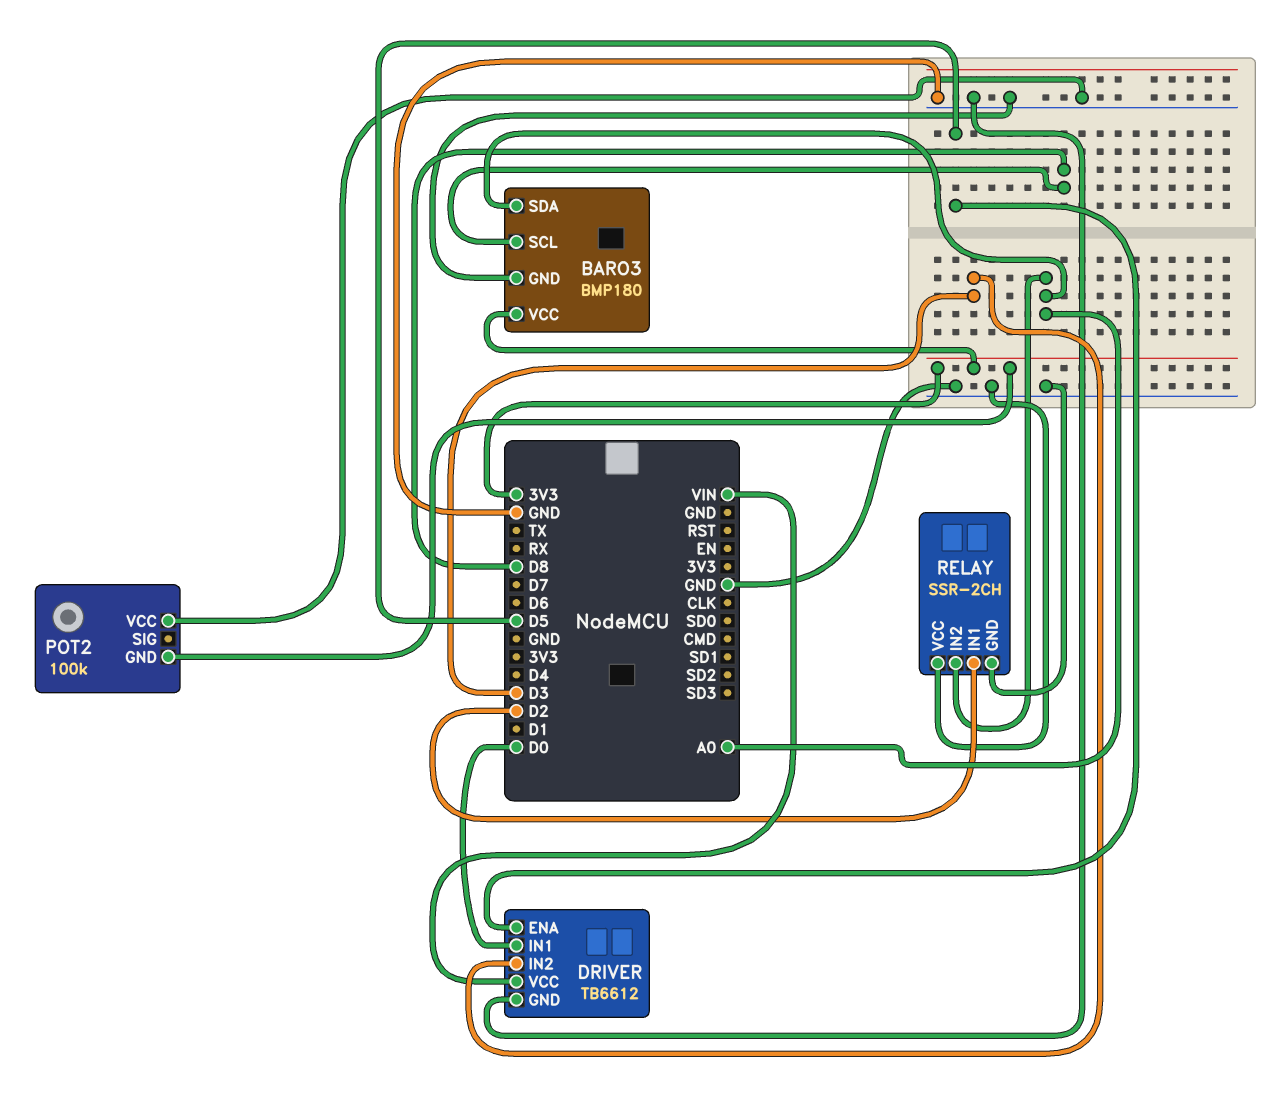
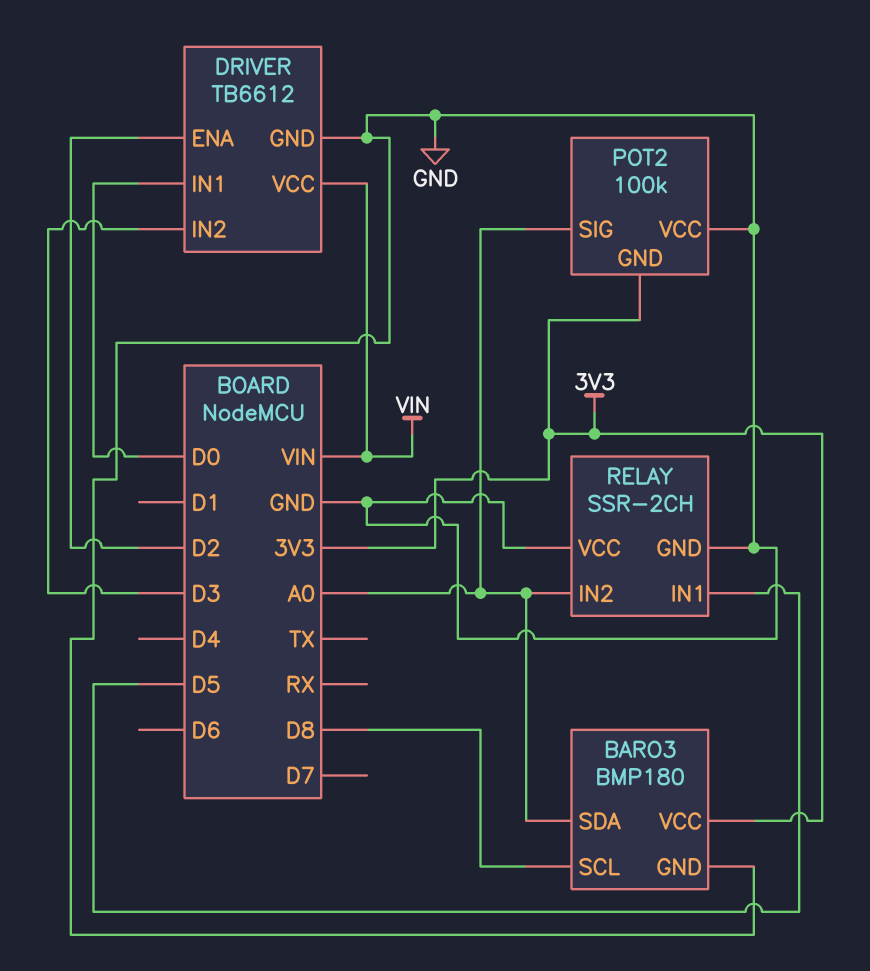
DRIVER pin ENA: D5 -> D2
POT2 pin SIG: none -> A0
RELAY pin IN1: D2 -> D5

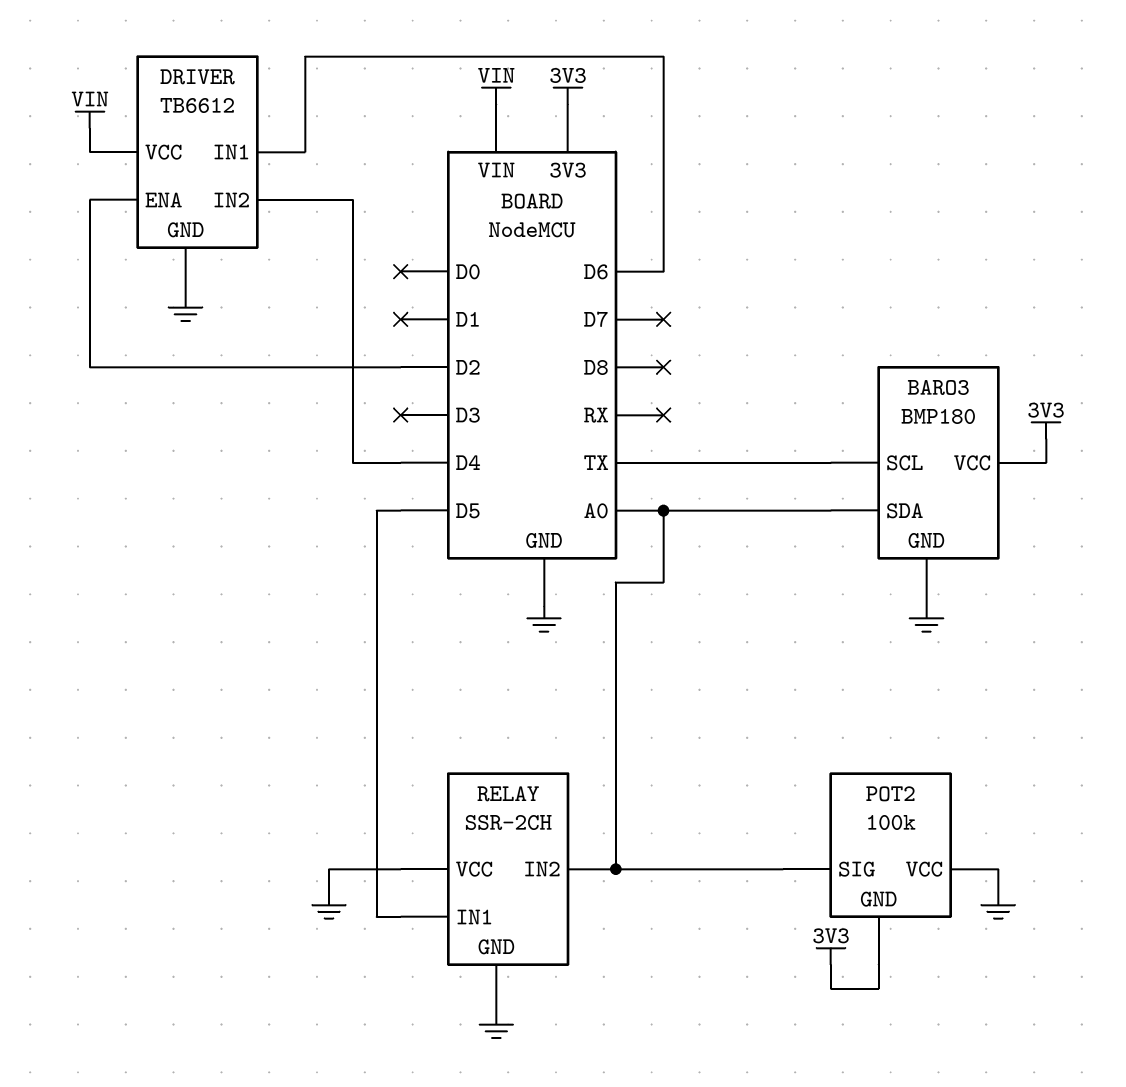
BARO3 pin SCL: D8 -> TX
DRIVER pin IN1: D0 -> D6
DRIVER pin IN2: D3 -> D4

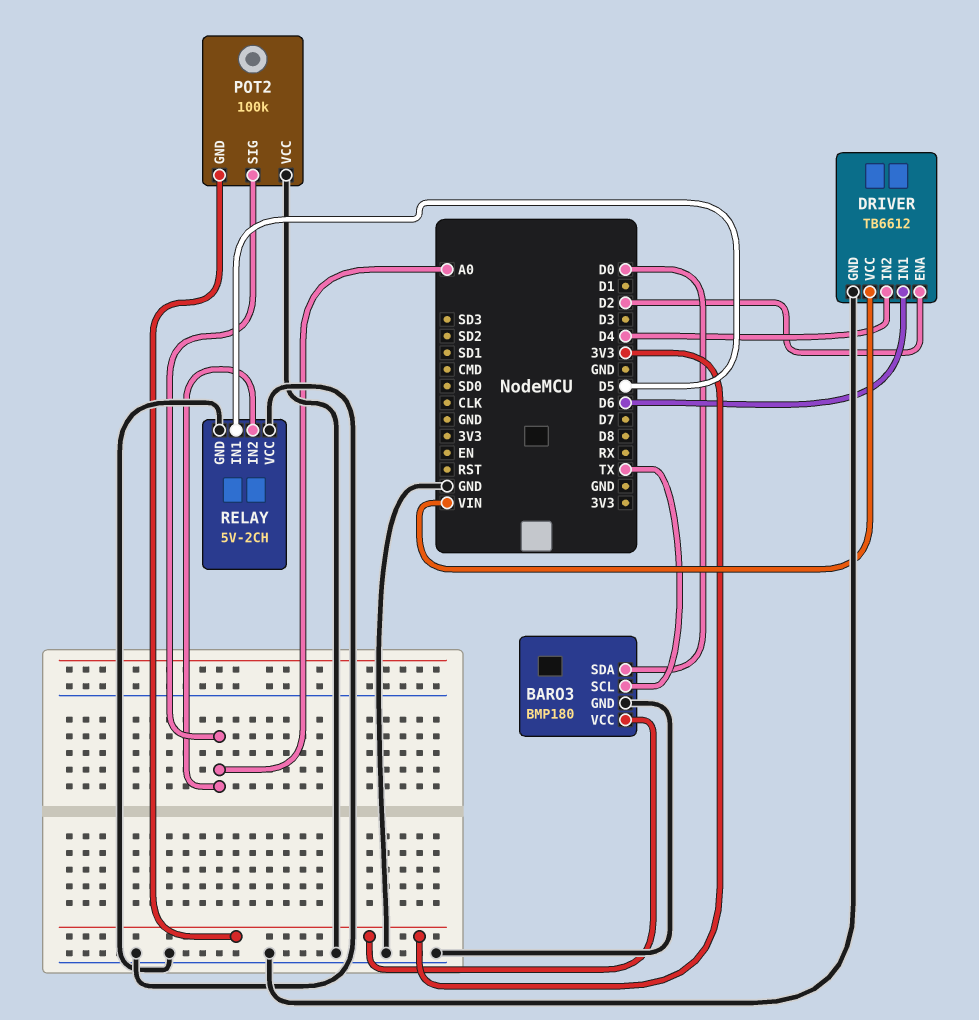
BARO3 pin SDA: A0 -> D0
RELAY: SSR-2CH -> 5V-2CH

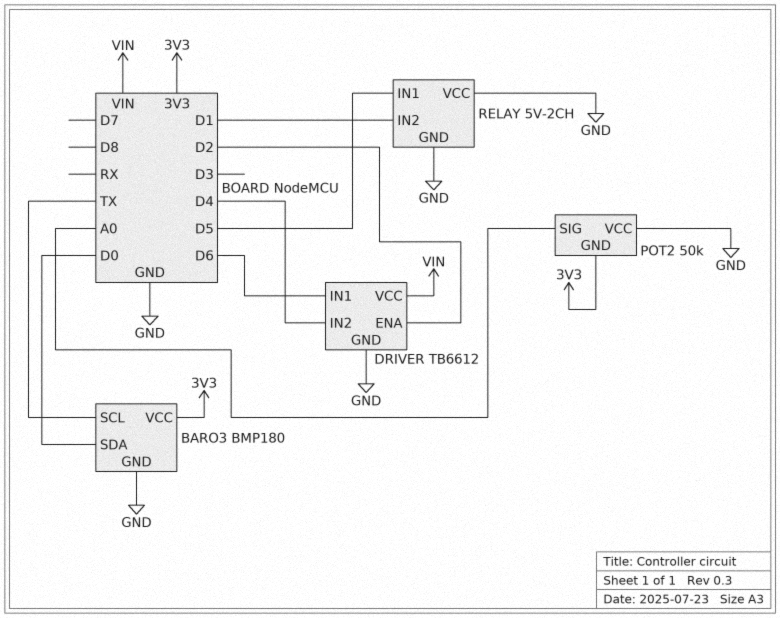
POT2: 100k -> 50k
RELAY pin IN2: A0 -> D1

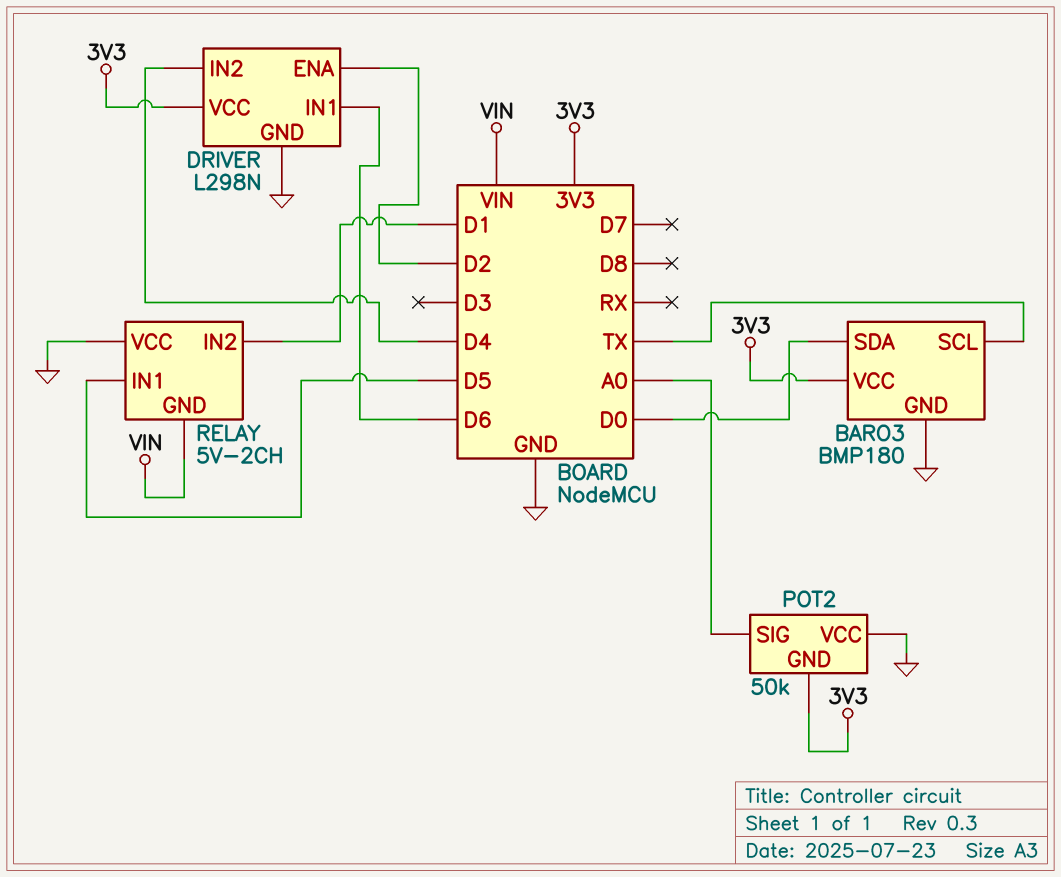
DRIVER: TB6612 -> L298N
DRIVER pin VCC: VIN -> 3V3
RELAY pin GND: GND -> VIN

